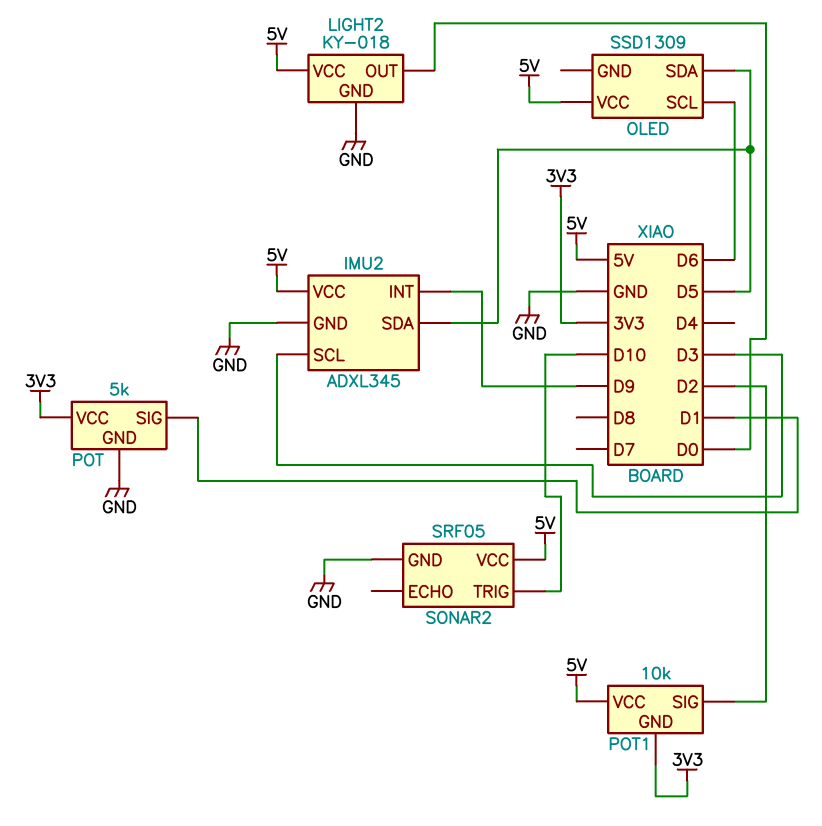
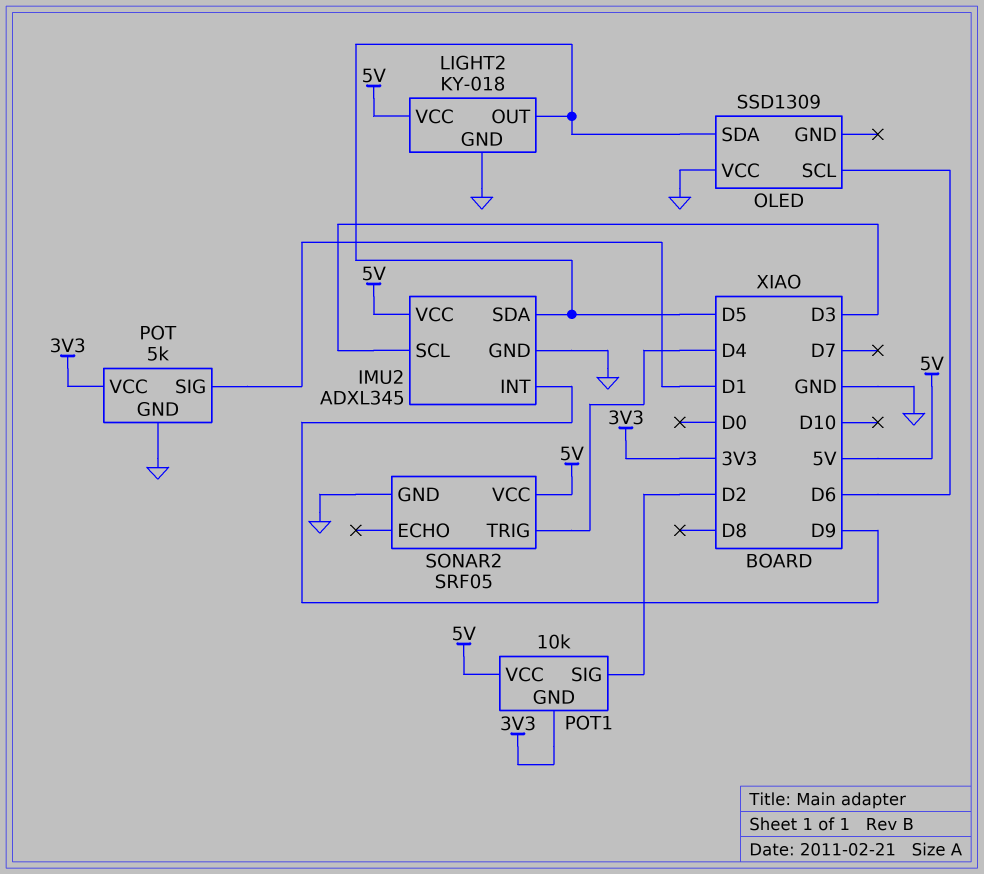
LIGHT2 pin OUT: D0 -> D5
OLED pin VCC: 5V -> GND
SONAR2 pin TRIG: D10 -> D4

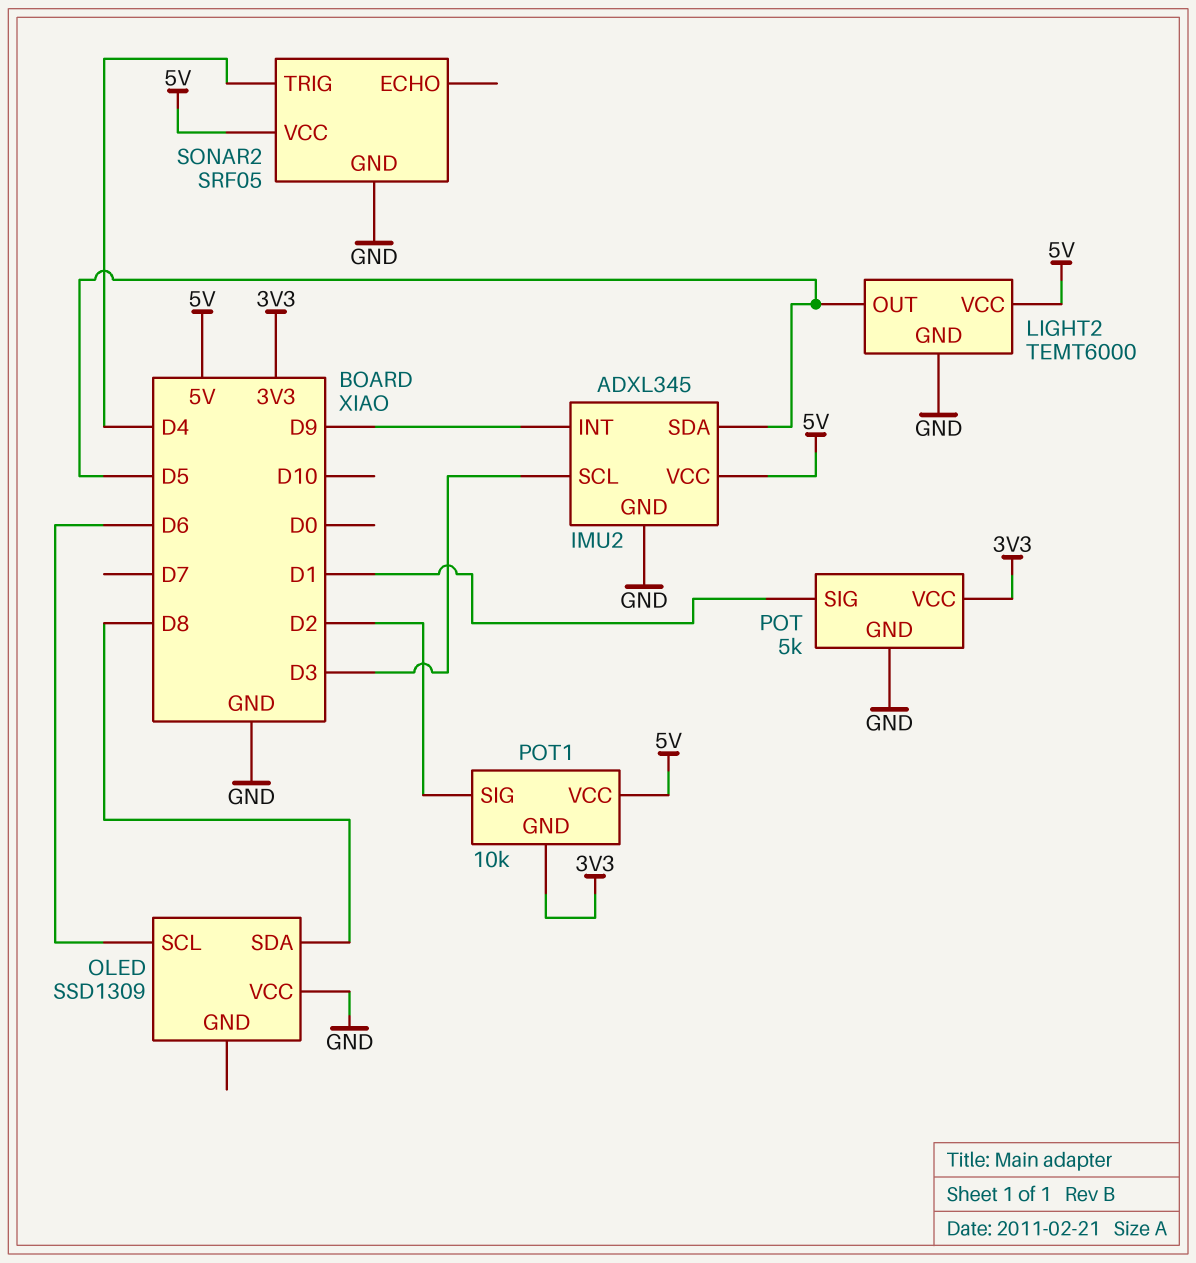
LIGHT2: KY-018 -> TEMT6000
OLED pin SDA: D5 -> D8

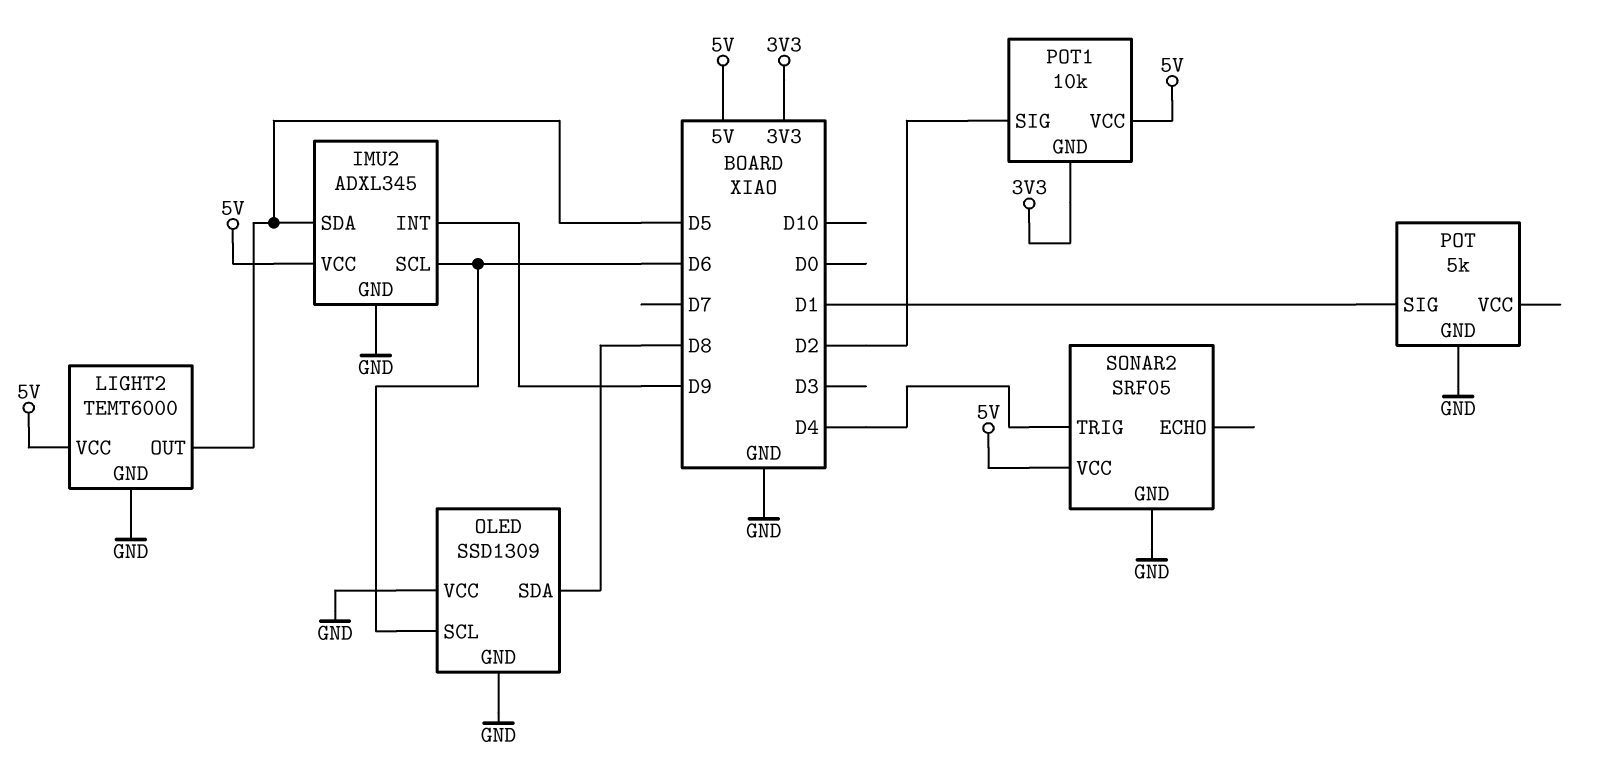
IMU2 pin SCL: D3 -> D6
OLED pin GND: none -> GND
POT pin VCC: 3V3 -> none

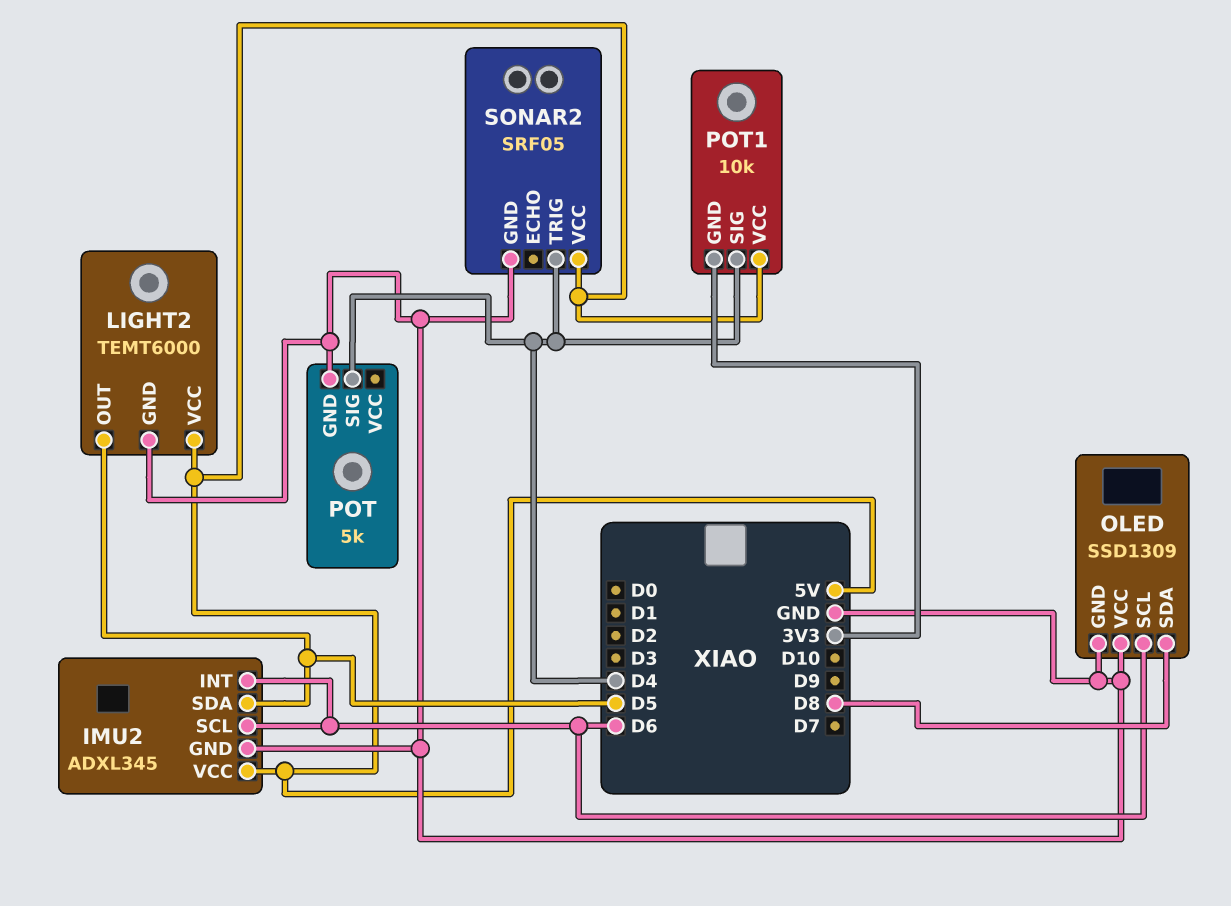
IMU2 pin INT: D9 -> D6
POT pin SIG: D1 -> D4
POT1 pin SIG: D2 -> D4

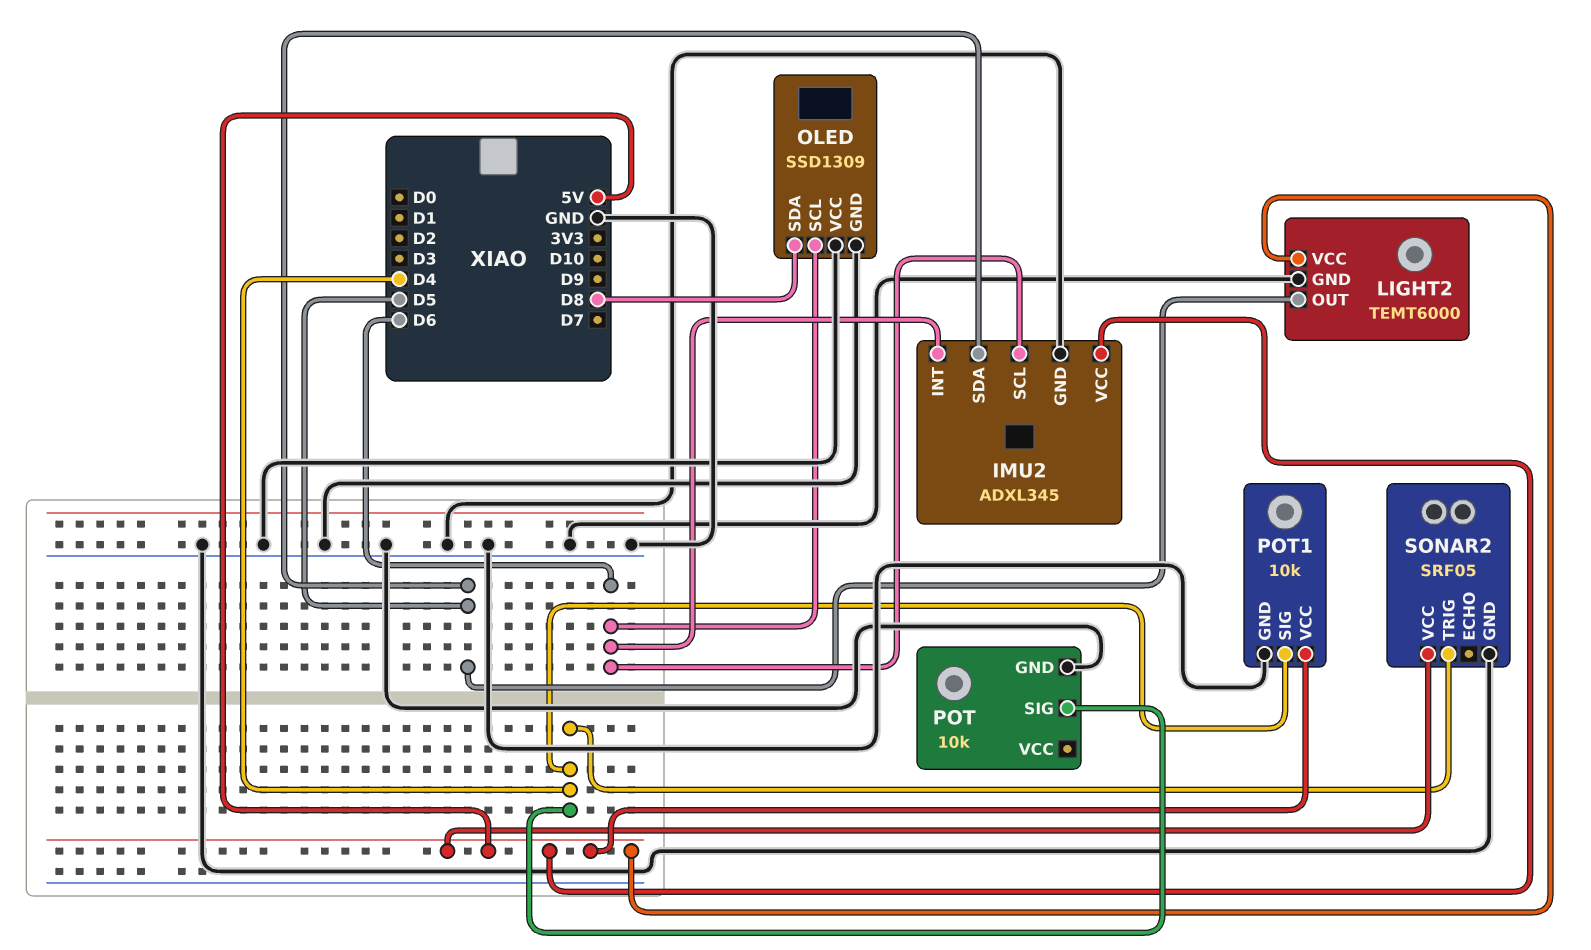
POT: 5k -> 10k
POT1 pin GND: 3V3 -> GND

